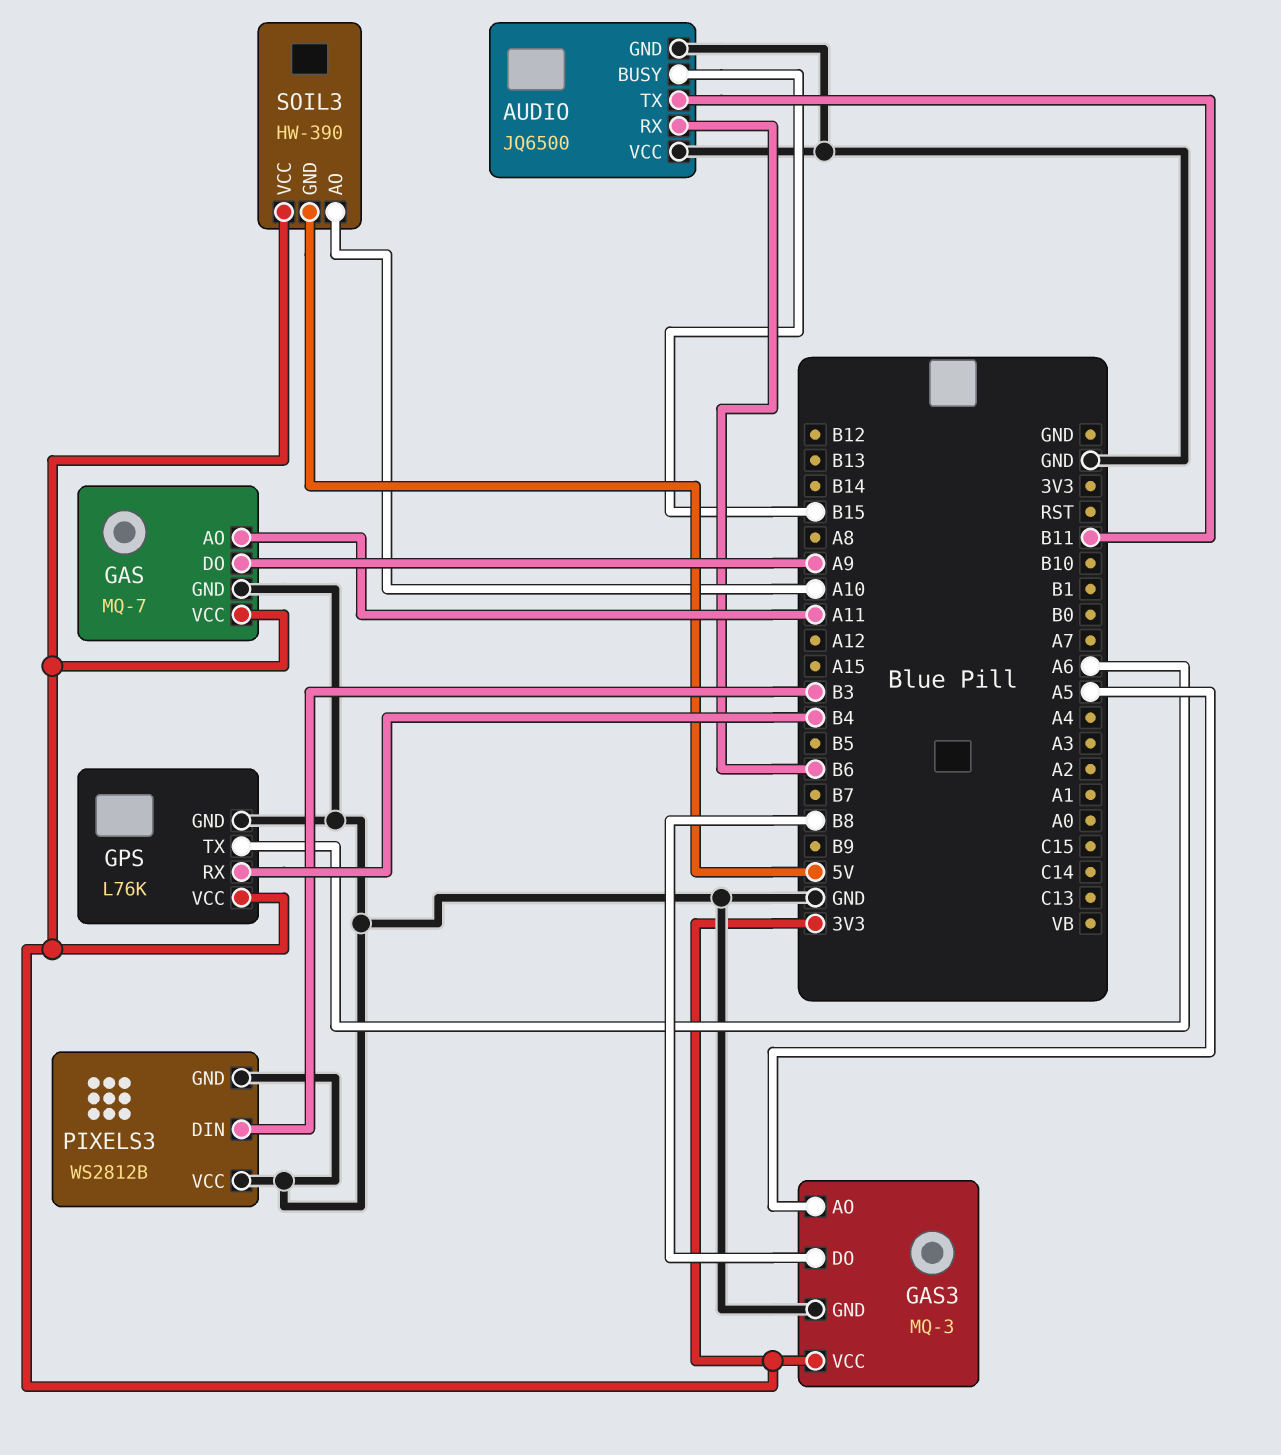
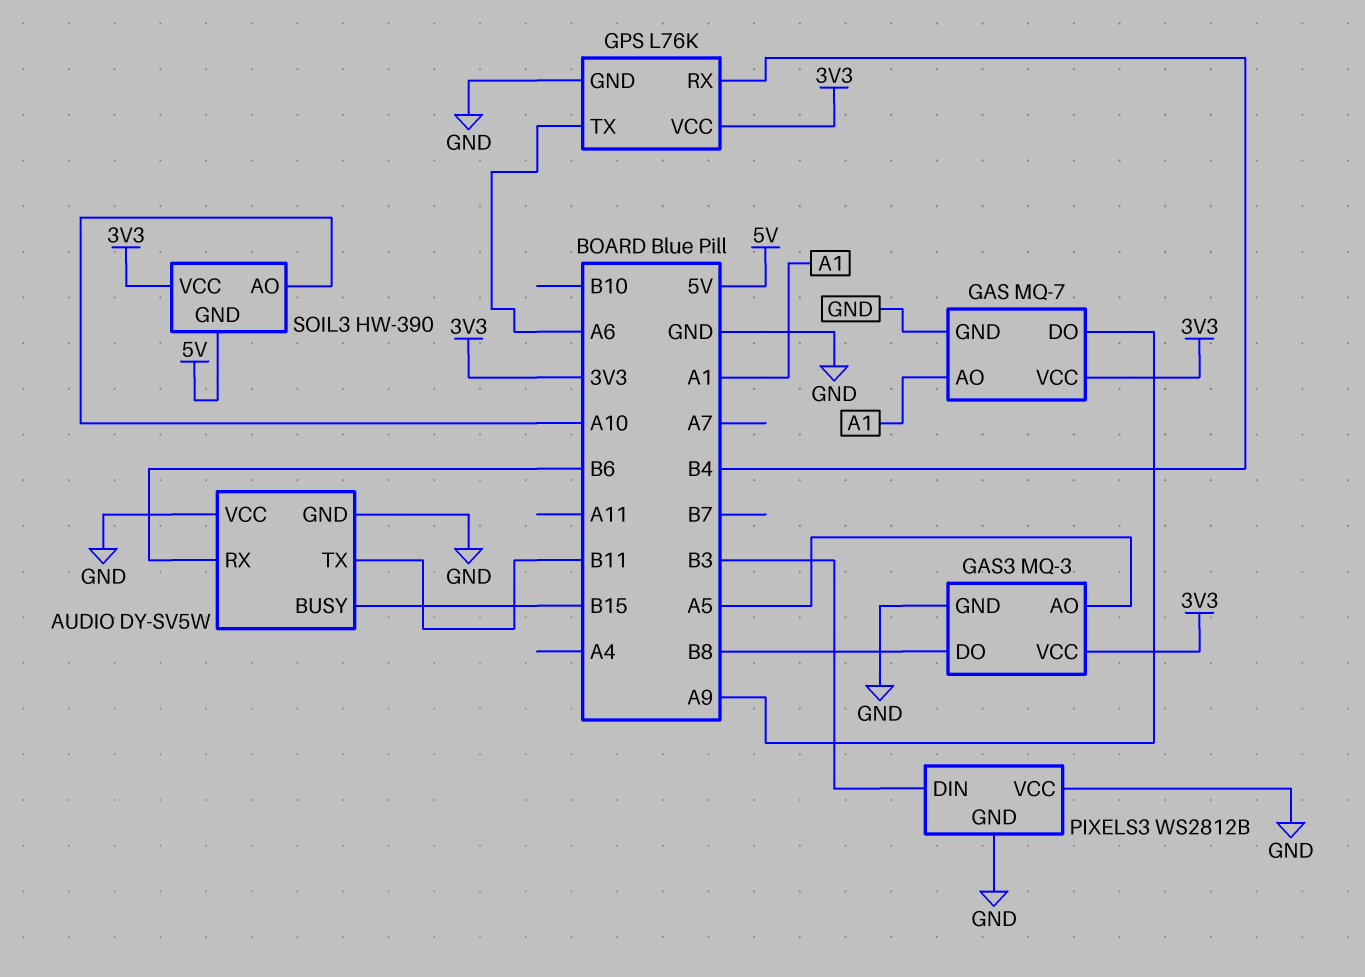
AUDIO: JQ6500 -> DY-SV5W
GAS pin AO: A11 -> A1

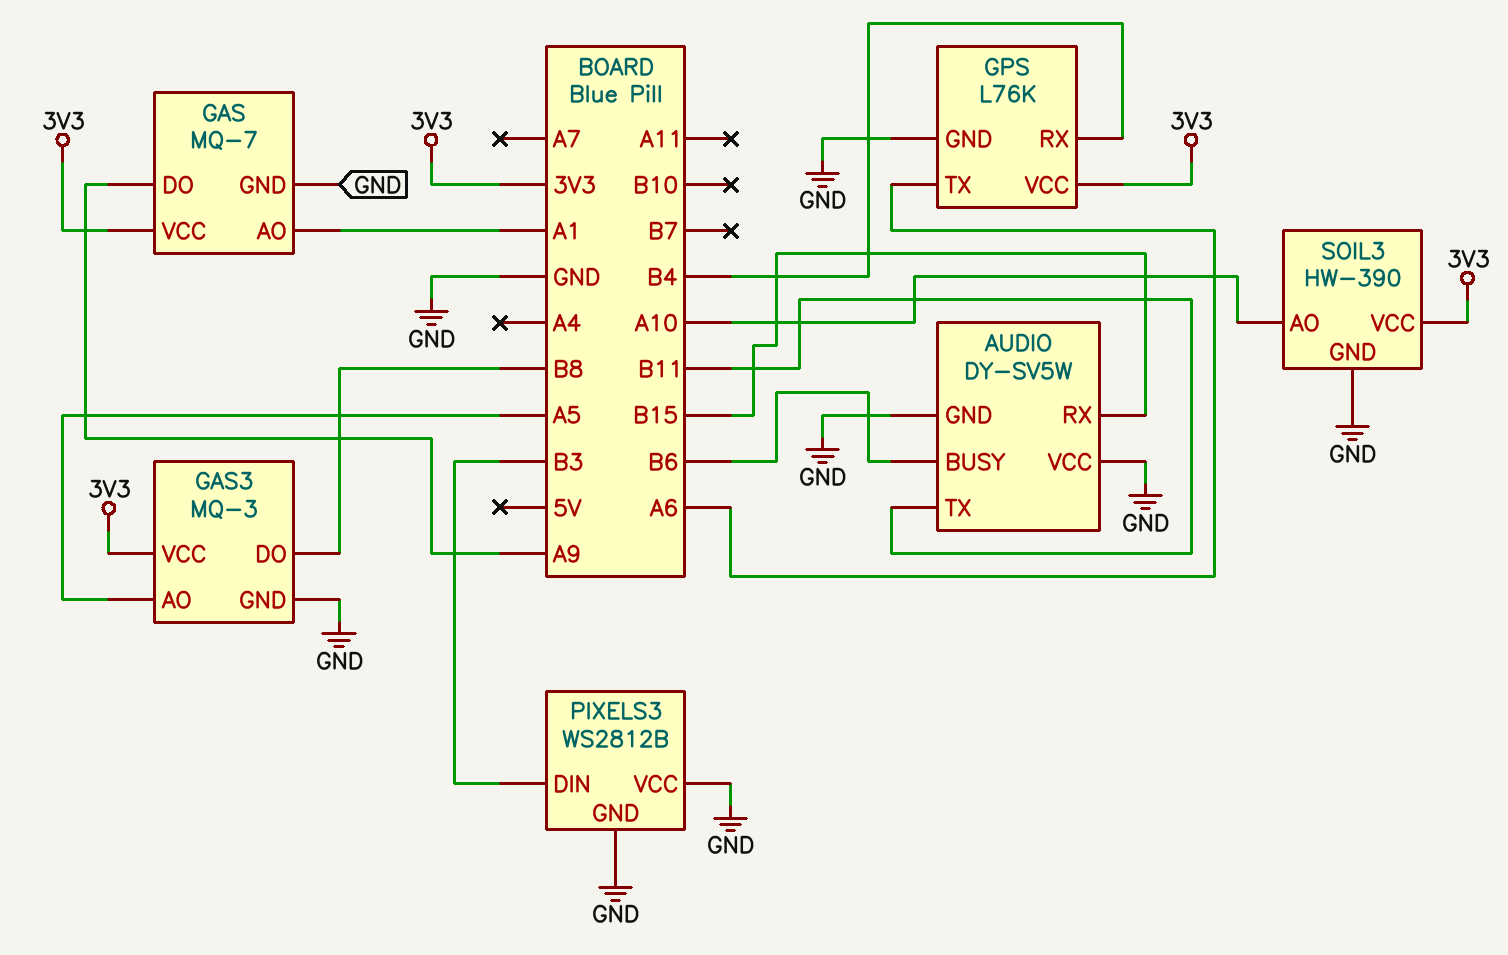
AUDIO pin BUSY: B15 -> B6
AUDIO pin RX: B6 -> B15
SOIL3 pin GND: 5V -> GND

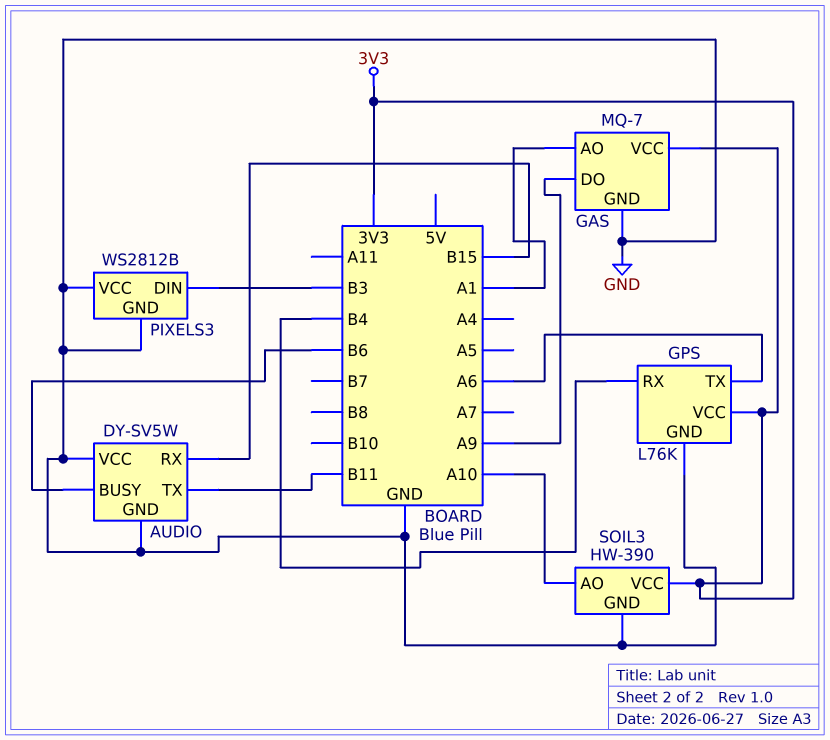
GAS3: MQ-3 -> none
GAS3 pin AO: A5 -> none
GAS3 pin DO: B8 -> none
GAS3 pin GND: GND -> none
GAS3 pin VCC: 3V3 -> none

